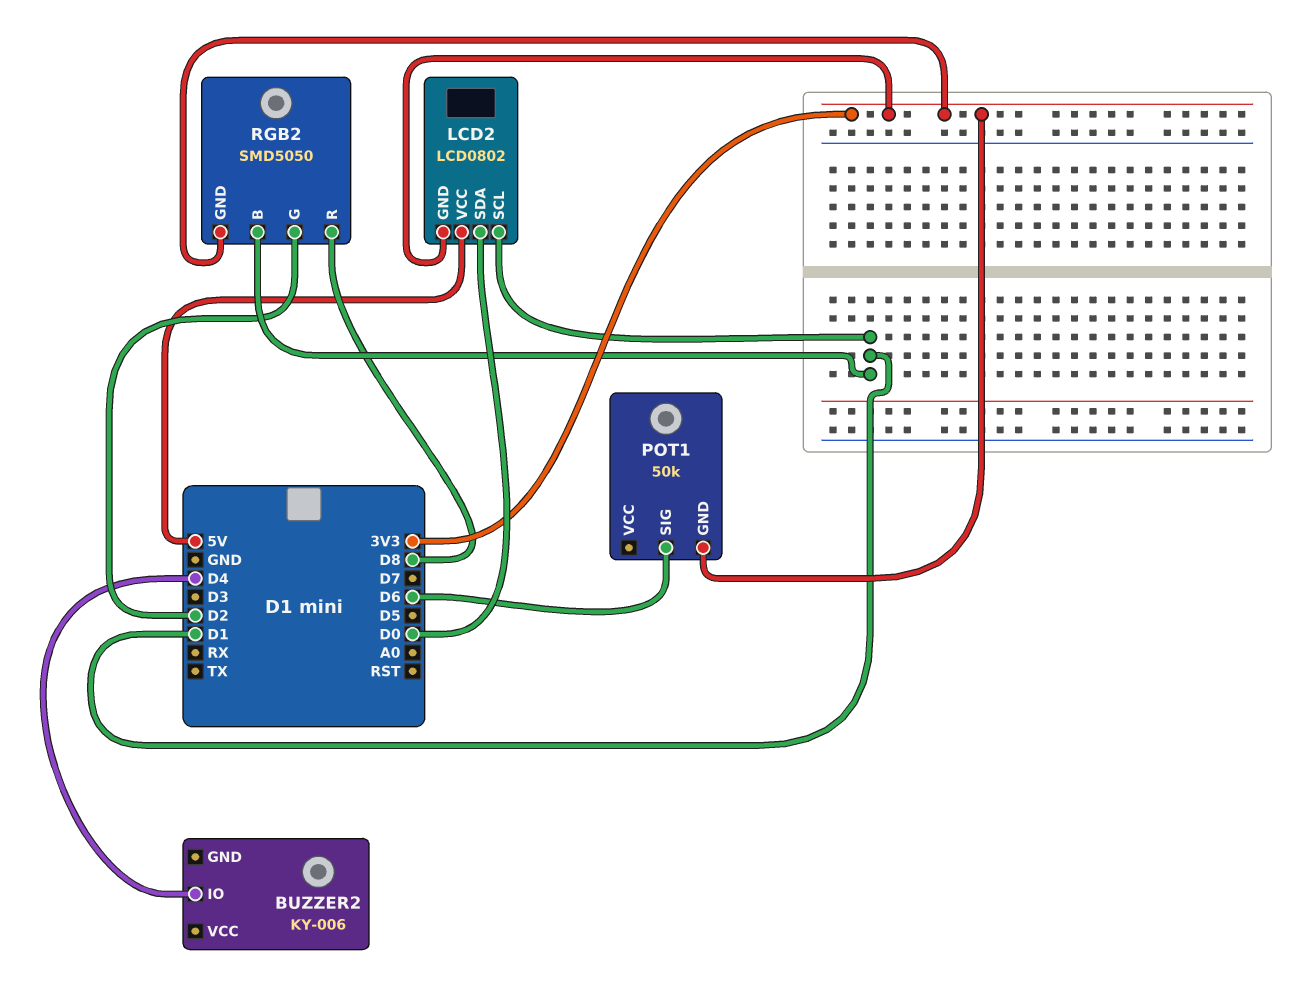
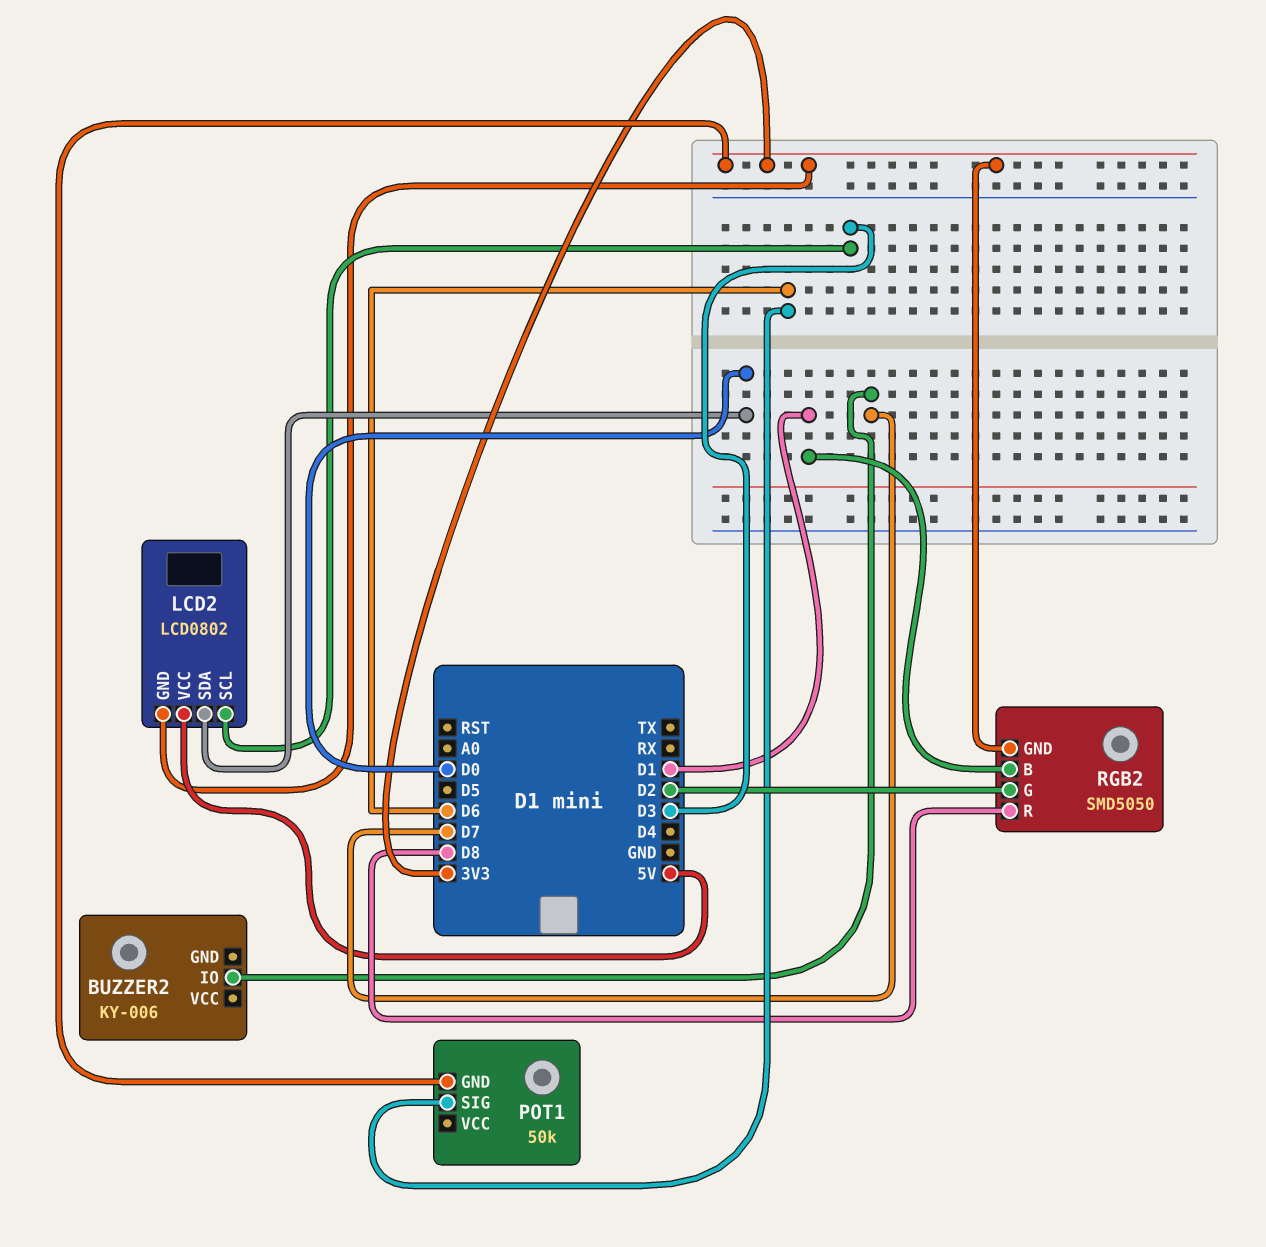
BUZZER2 pin IO: D4 -> D7
LCD2 pin SCL: D1 -> D3

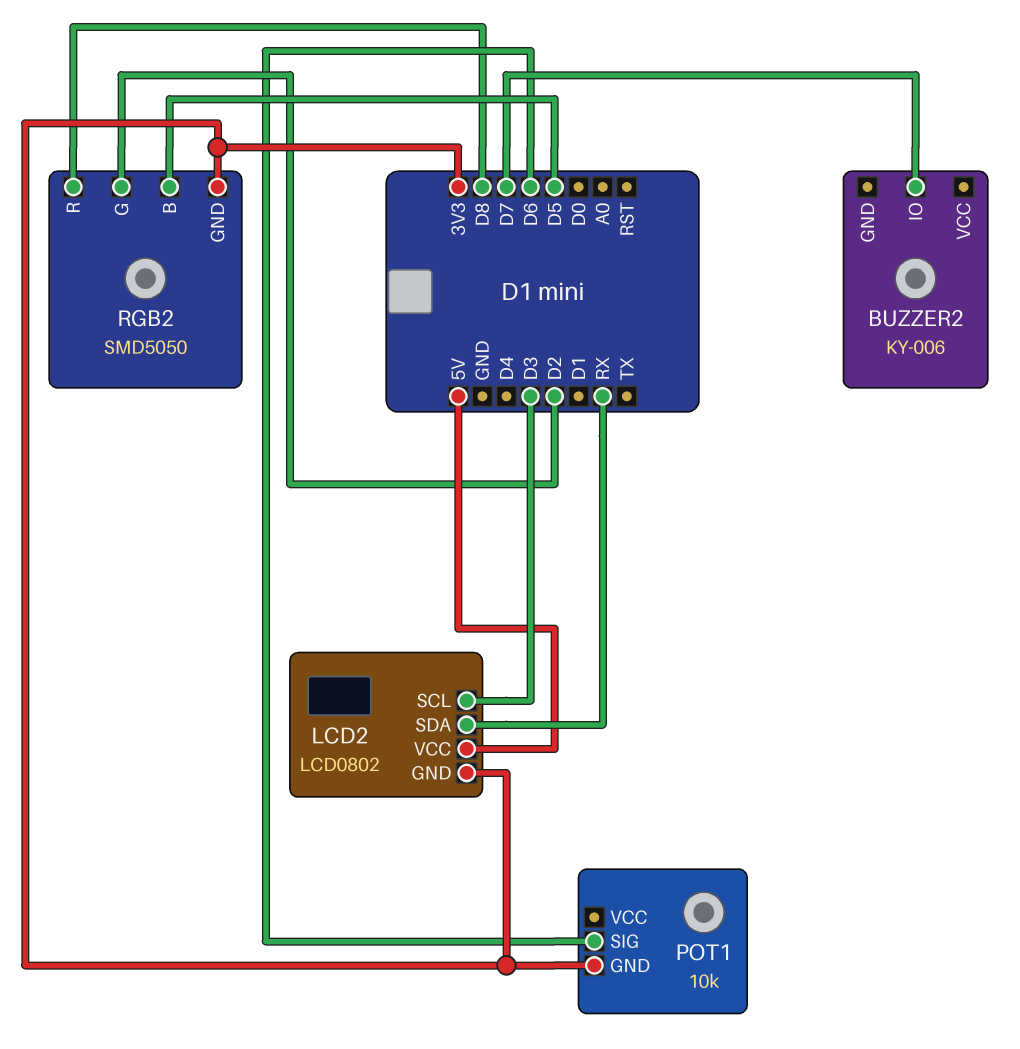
LCD2 pin SDA: D0 -> RX
POT1: 50k -> 10k
RGB2 pin B: D1 -> D5

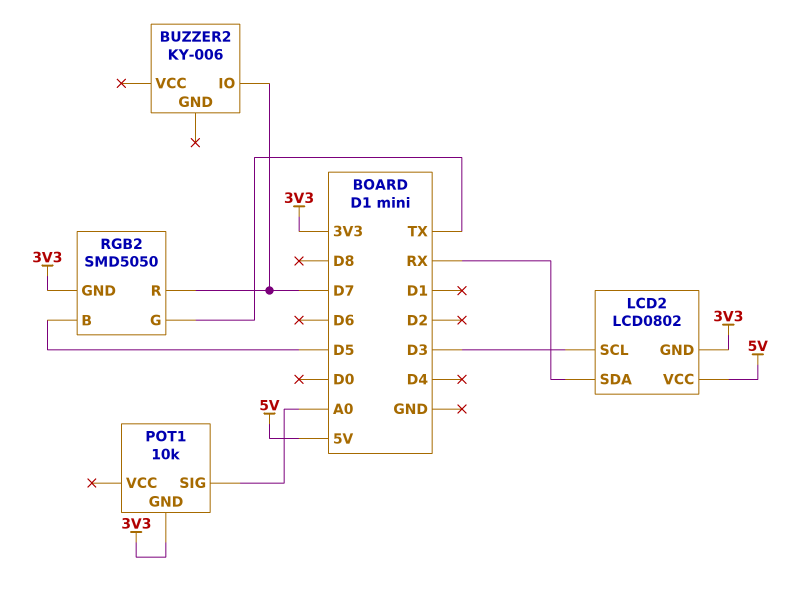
POT1 pin SIG: D6 -> A0
RGB2 pin G: D2 -> TX
RGB2 pin R: D8 -> D7

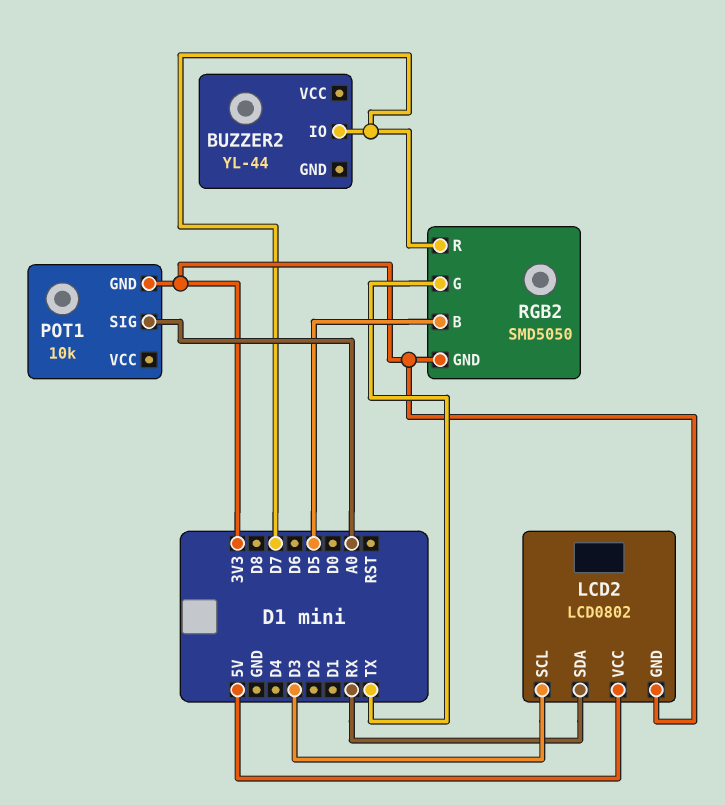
BUZZER2: KY-006 -> YL-44

